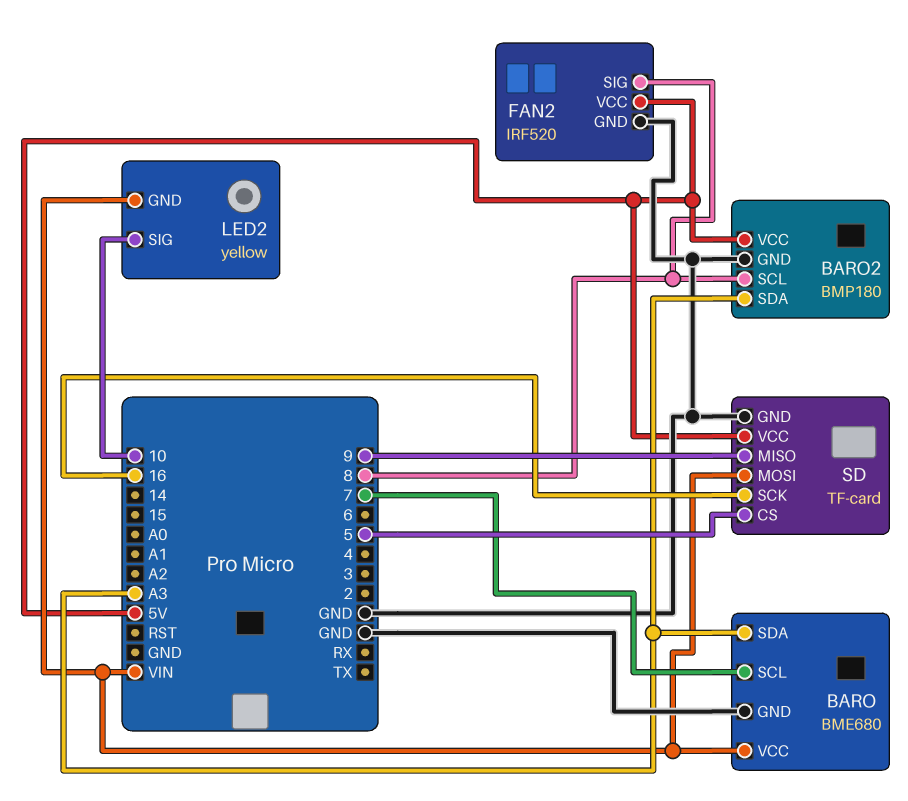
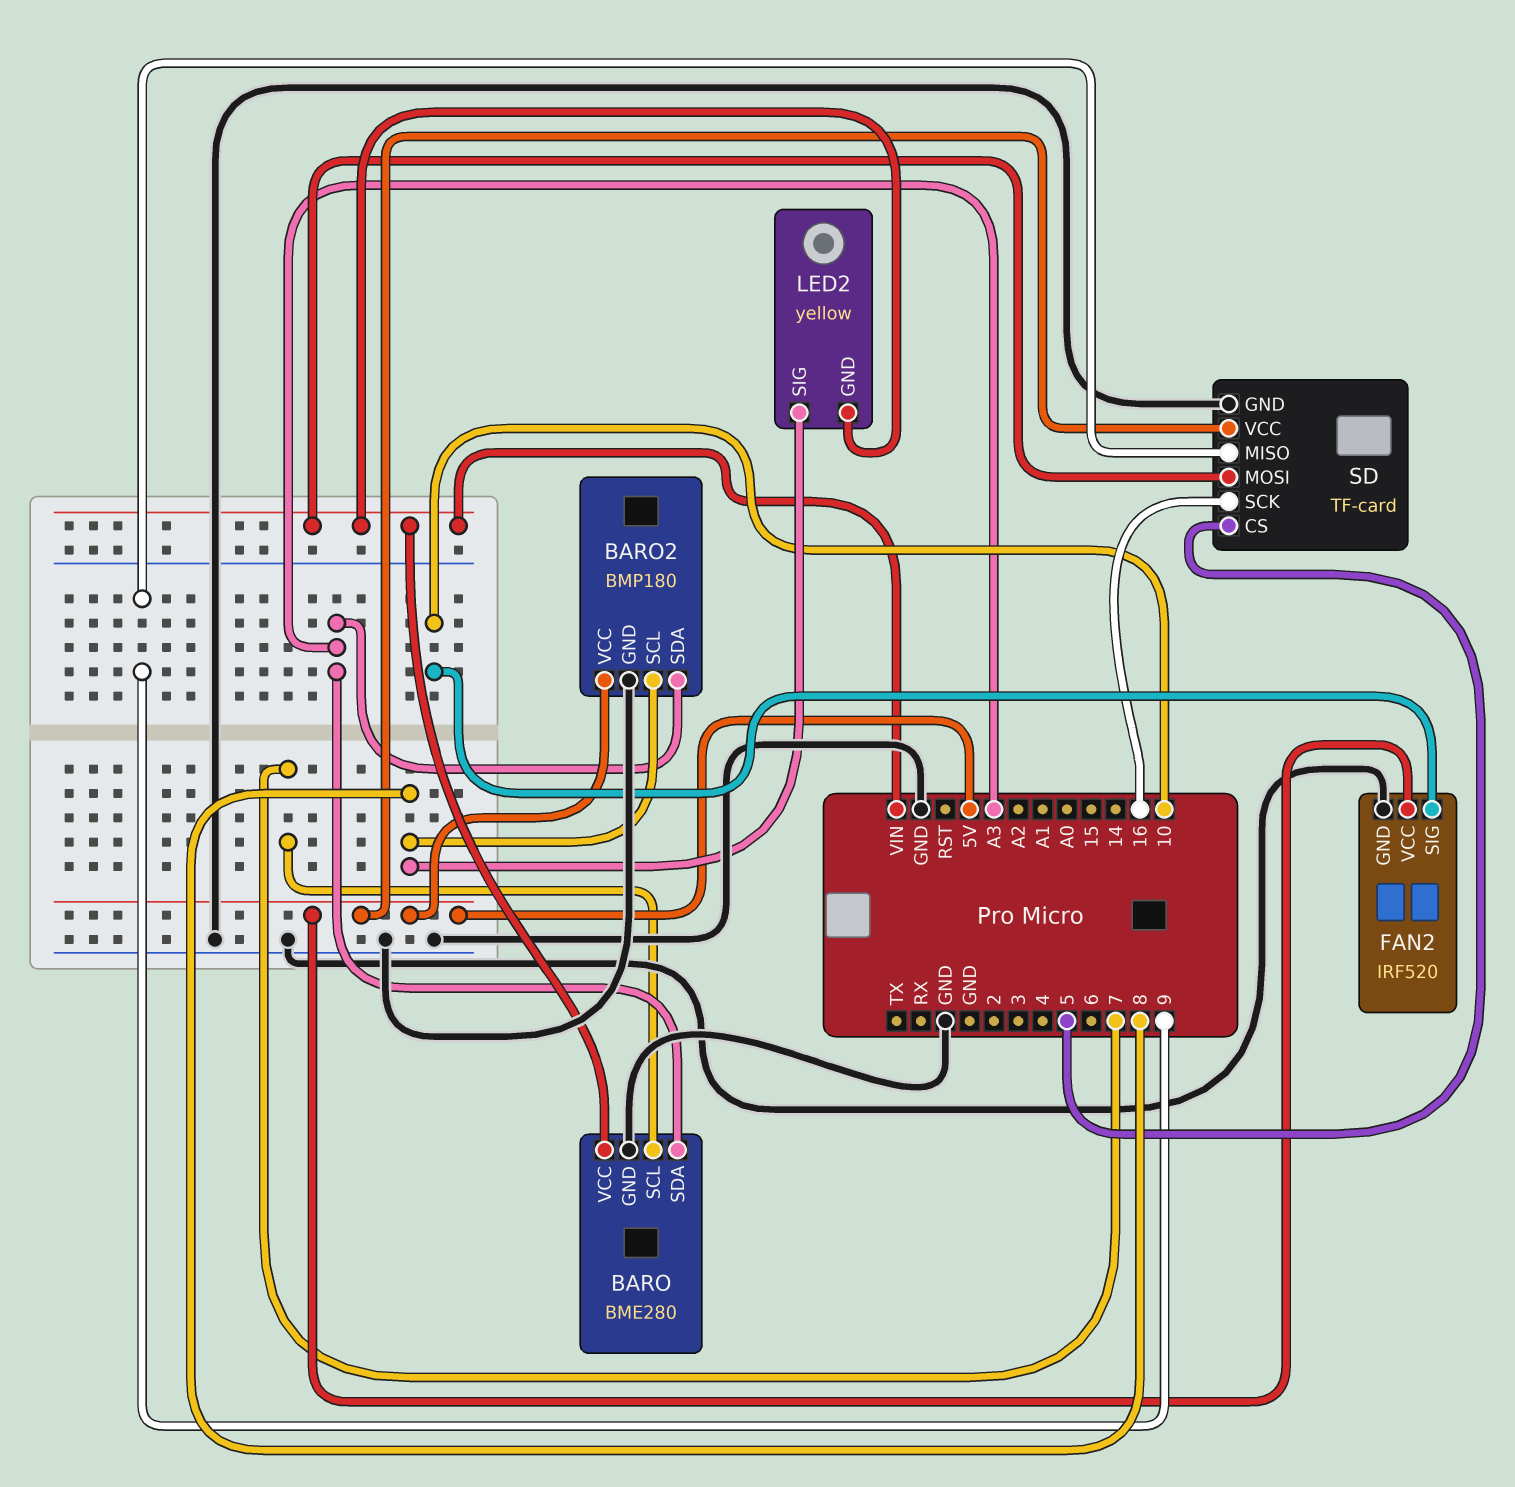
BARO: BME680 -> BME280
FAN2 pin SIG: 8 -> 10
LED2 pin SIG: 10 -> 8

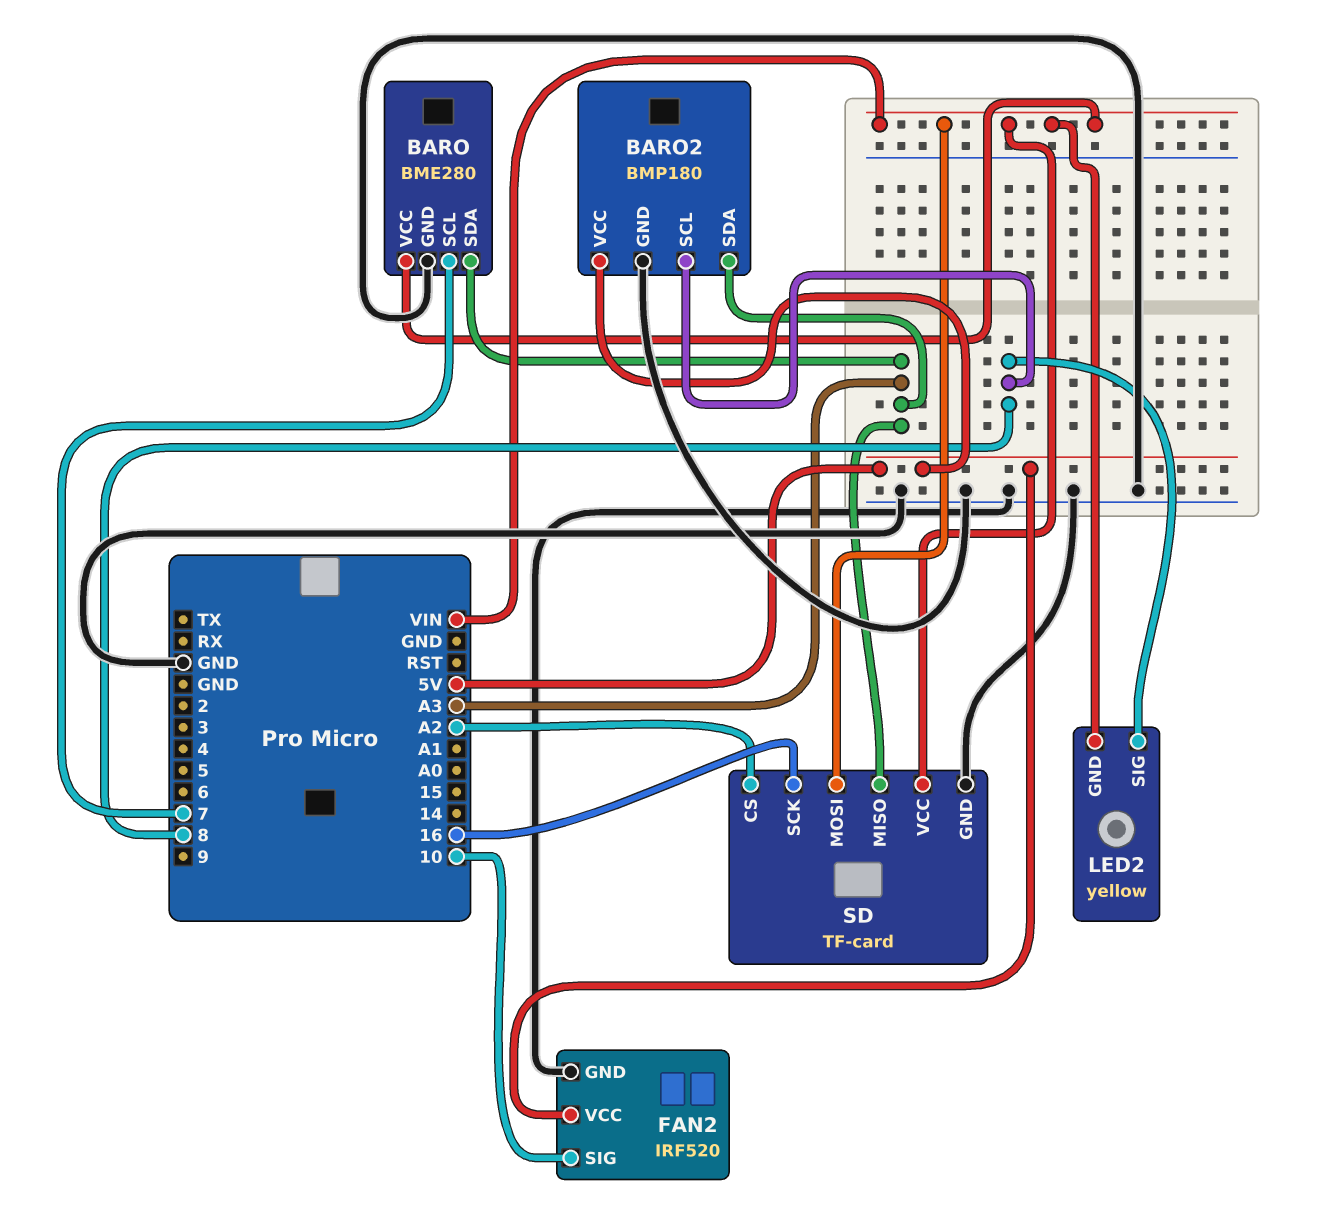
SD pin CS: 5 -> A2
SD pin MISO: 9 -> A3
SD pin VCC: 5V -> VIN

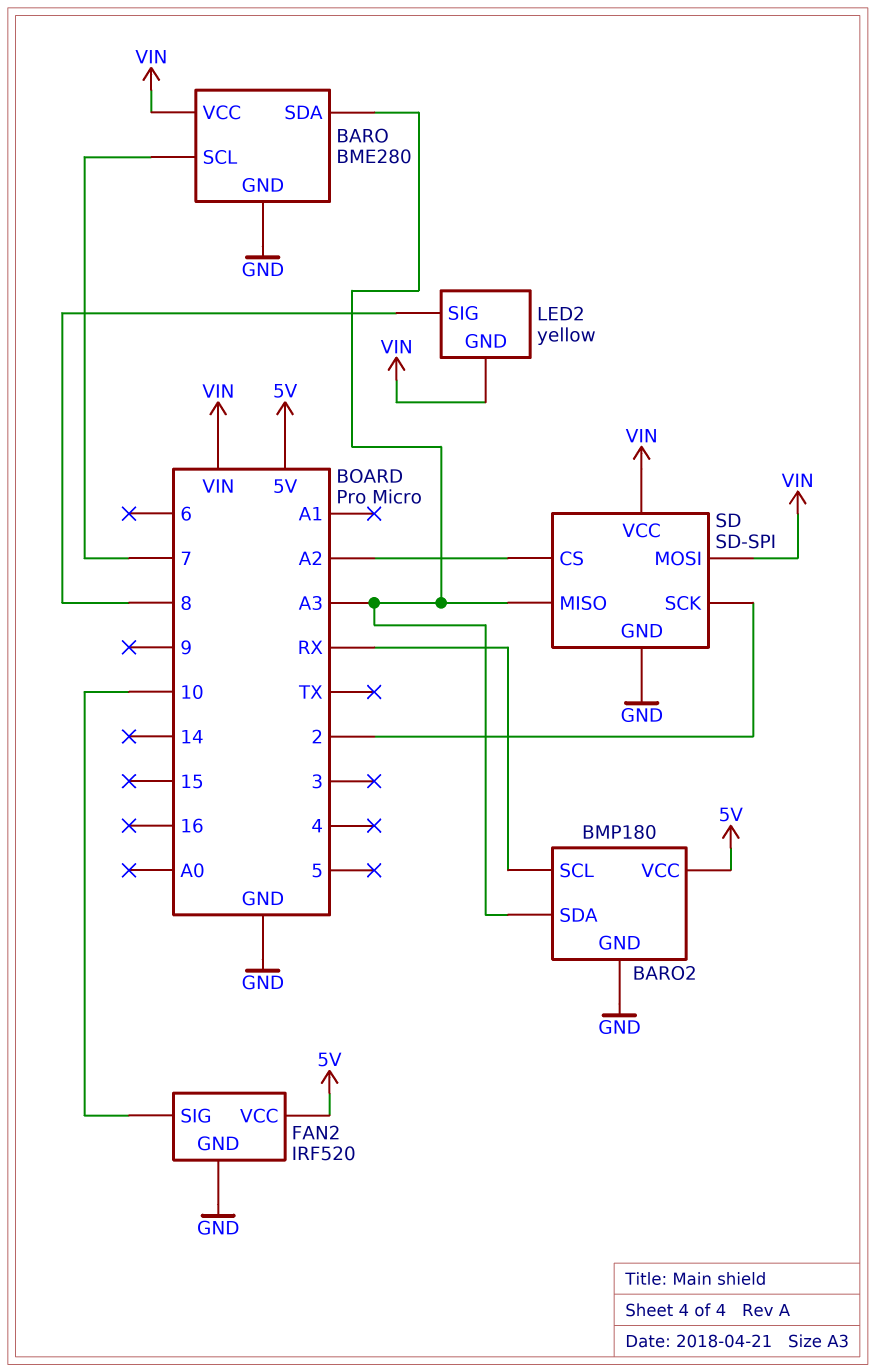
BARO2 pin SCL: 8 -> RX
SD: TF-card -> SD-SPI
SD pin SCK: 16 -> 2

